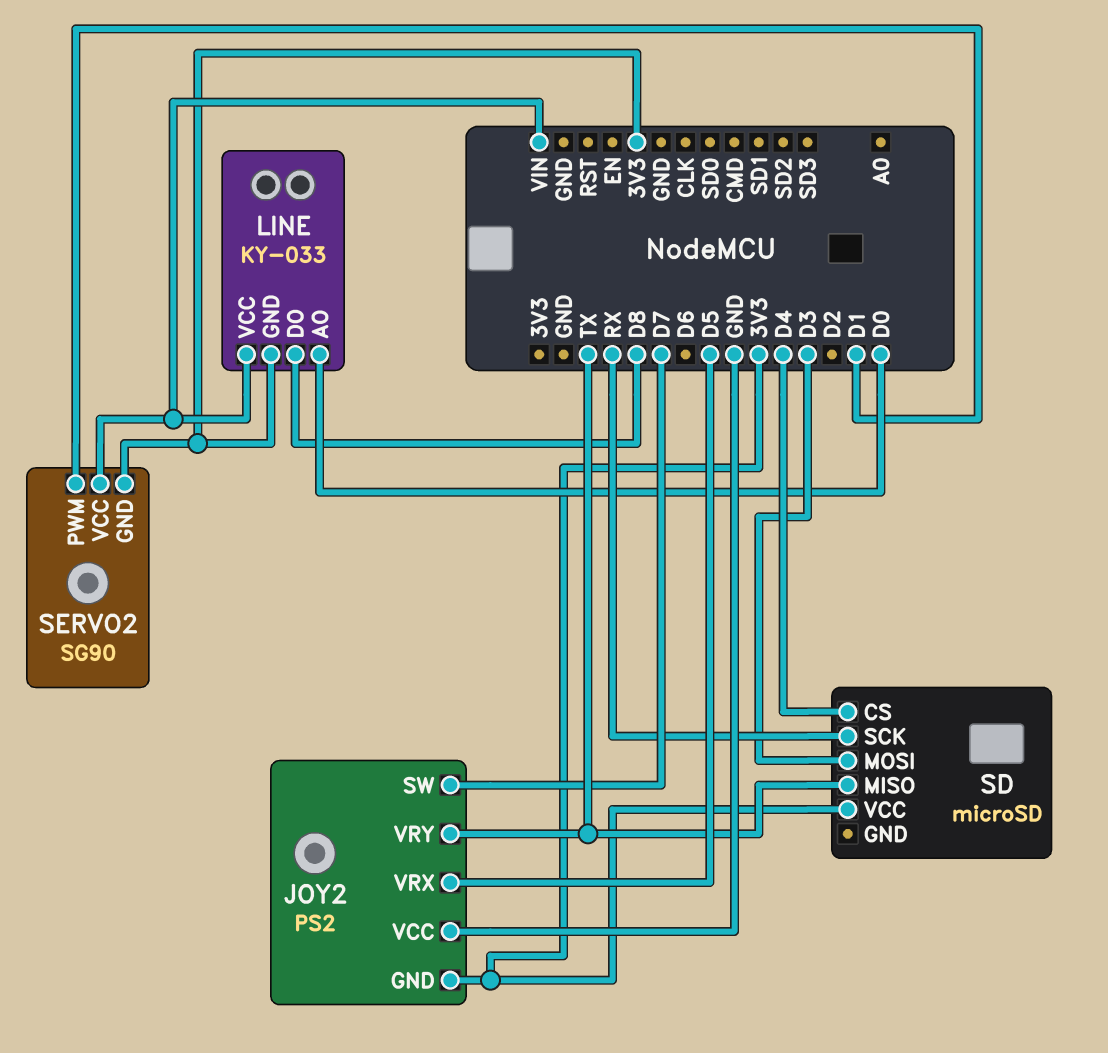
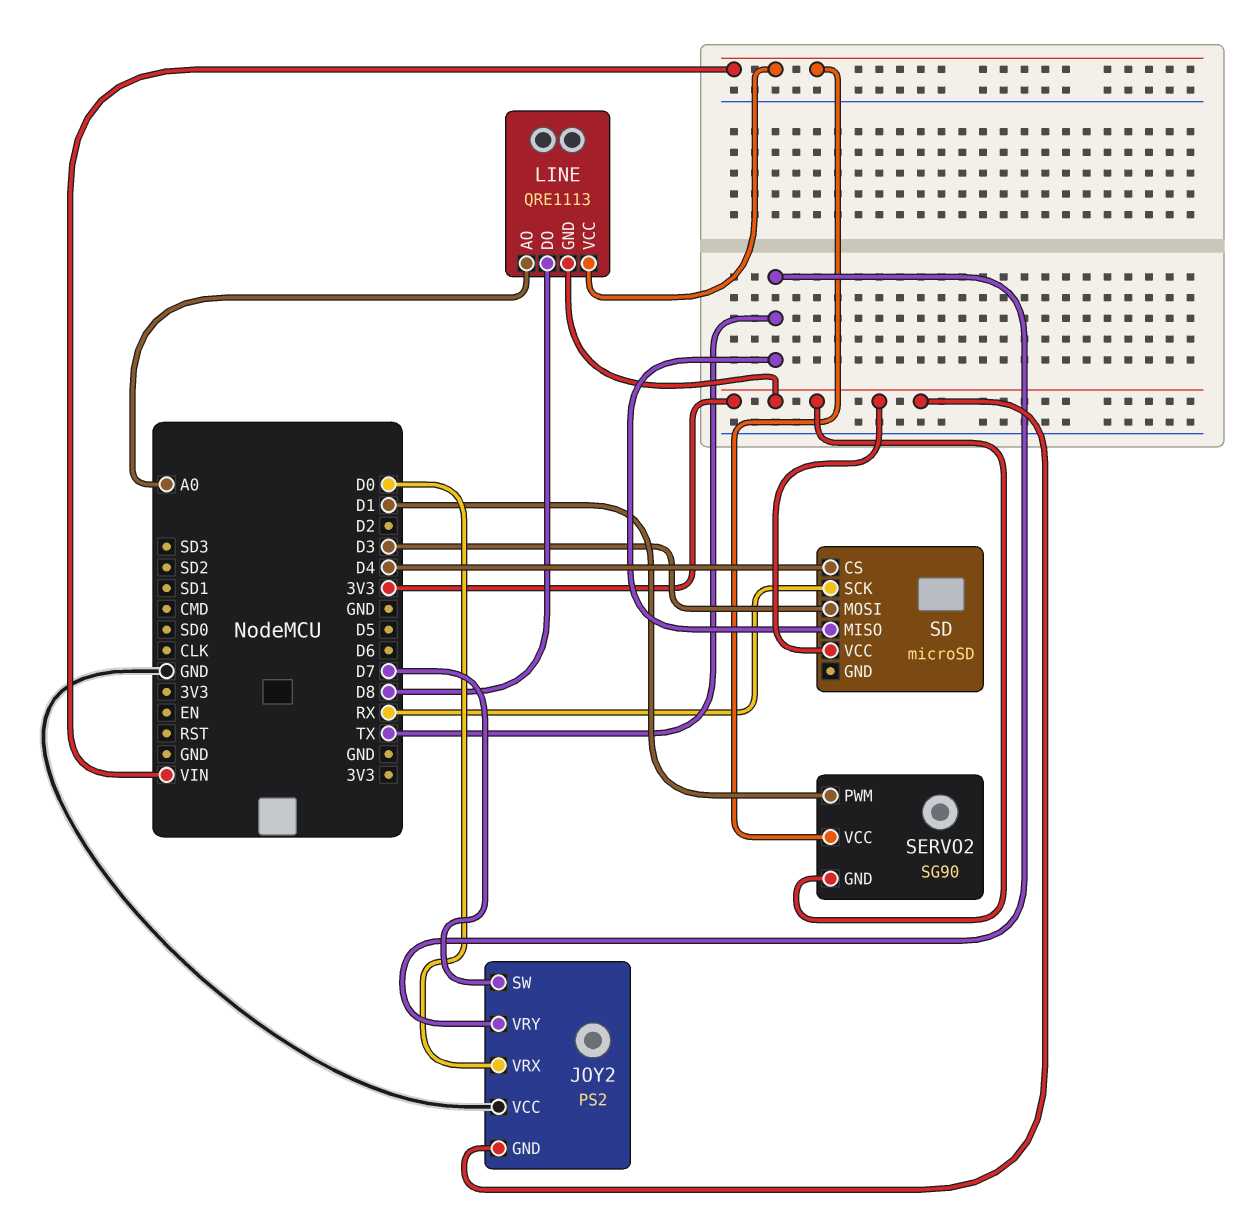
JOY2 pin VRX: D5 -> D0
LINE: KY-033 -> QRE1113
LINE pin AO: D0 -> A0

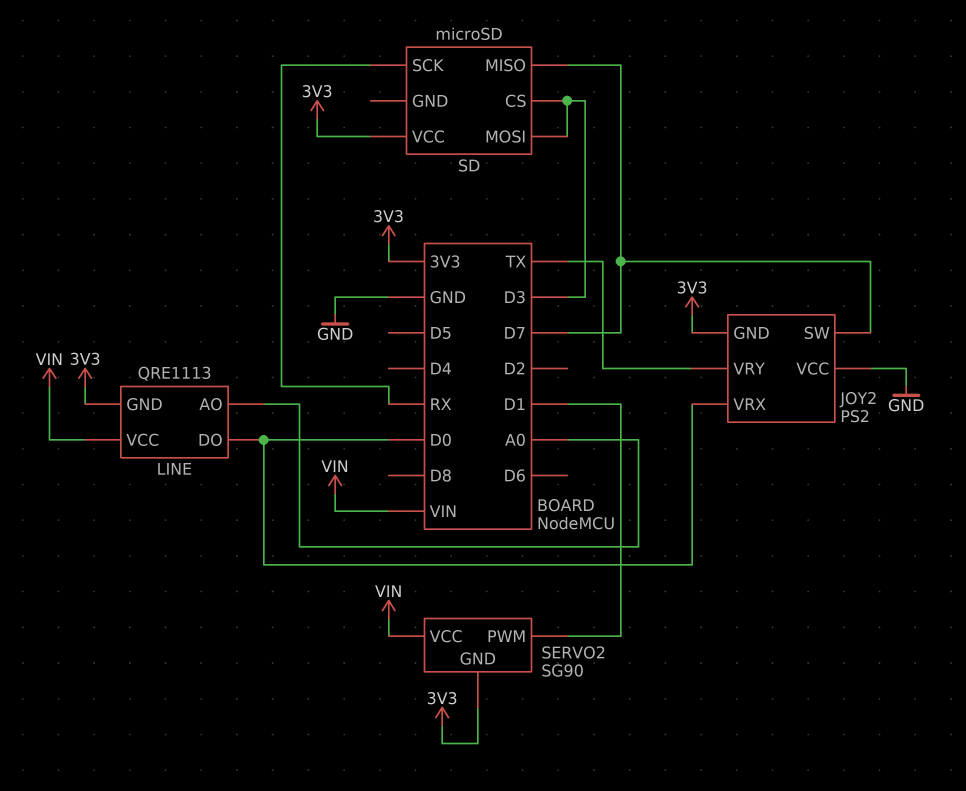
LINE pin DO: D8 -> D0
SD pin CS: D4 -> D3
SD pin MISO: TX -> D7

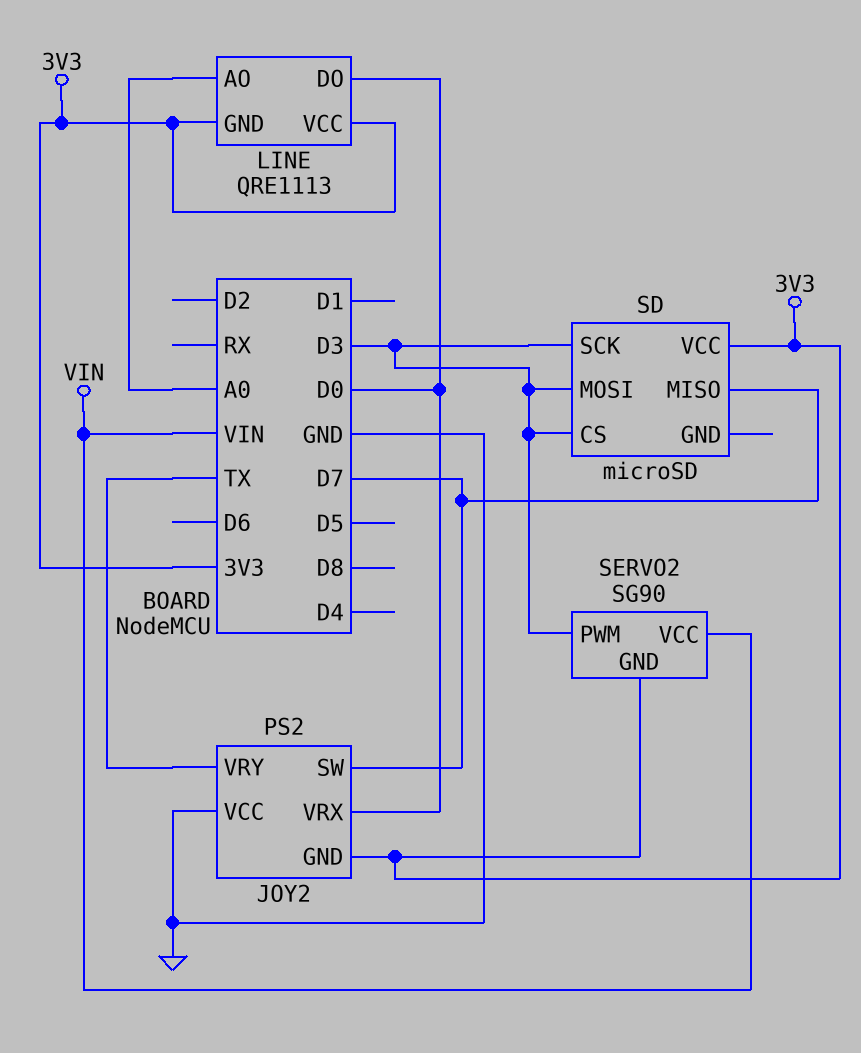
LINE pin VCC: VIN -> 3V3
SD pin SCK: RX -> D3
SERVO2 pin PWM: D1 -> D3

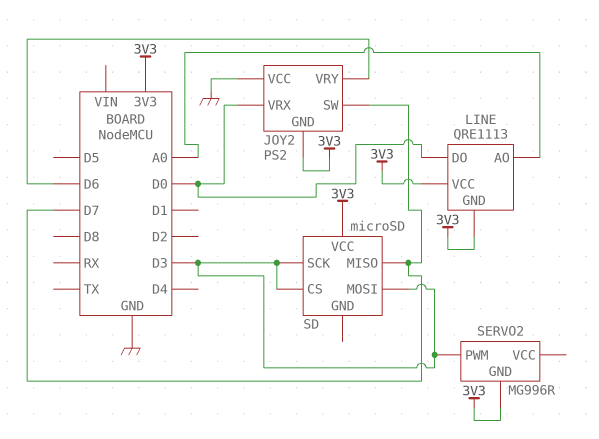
JOY2 pin VRY: TX -> D6
SERVO2: SG90 -> MG996R
SERVO2 pin VCC: VIN -> none

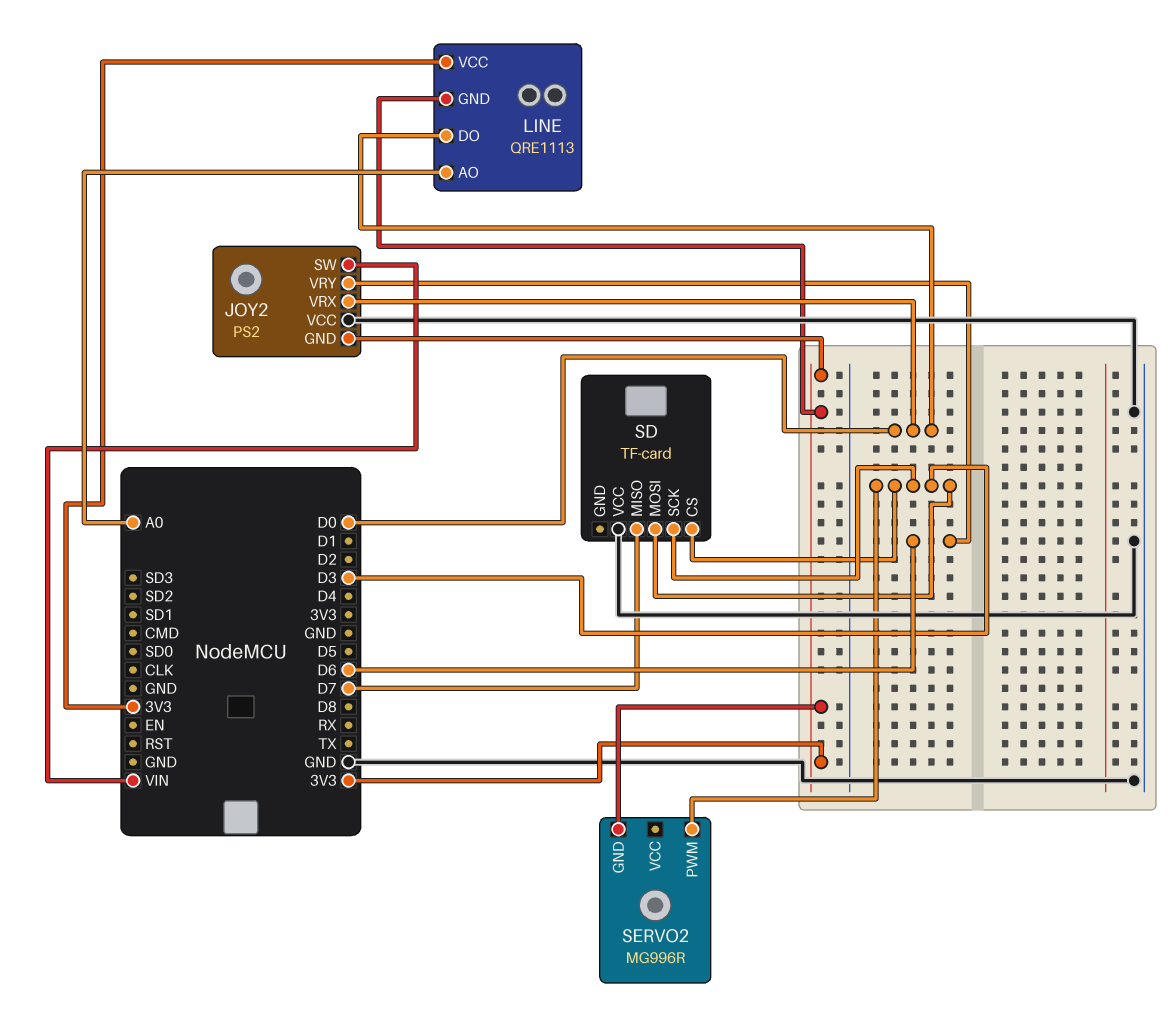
JOY2 pin SW: D7 -> VIN
SD: microSD -> TF-card
SD pin VCC: 3V3 -> GND

